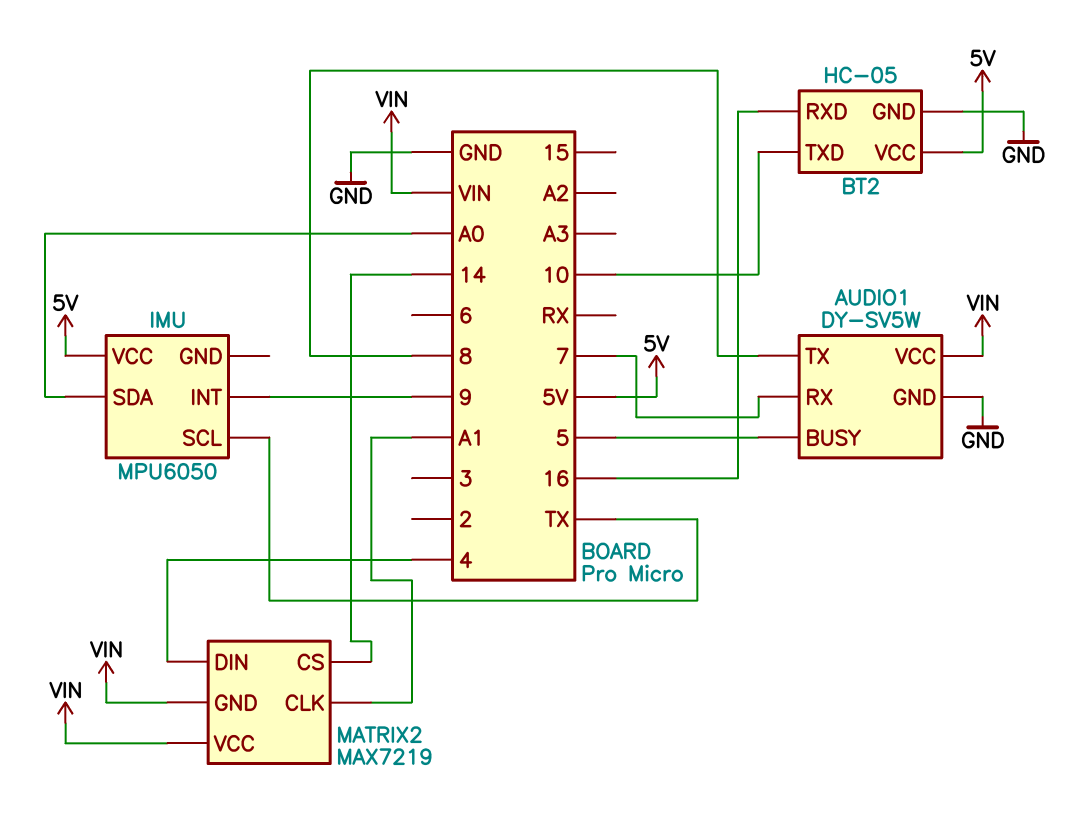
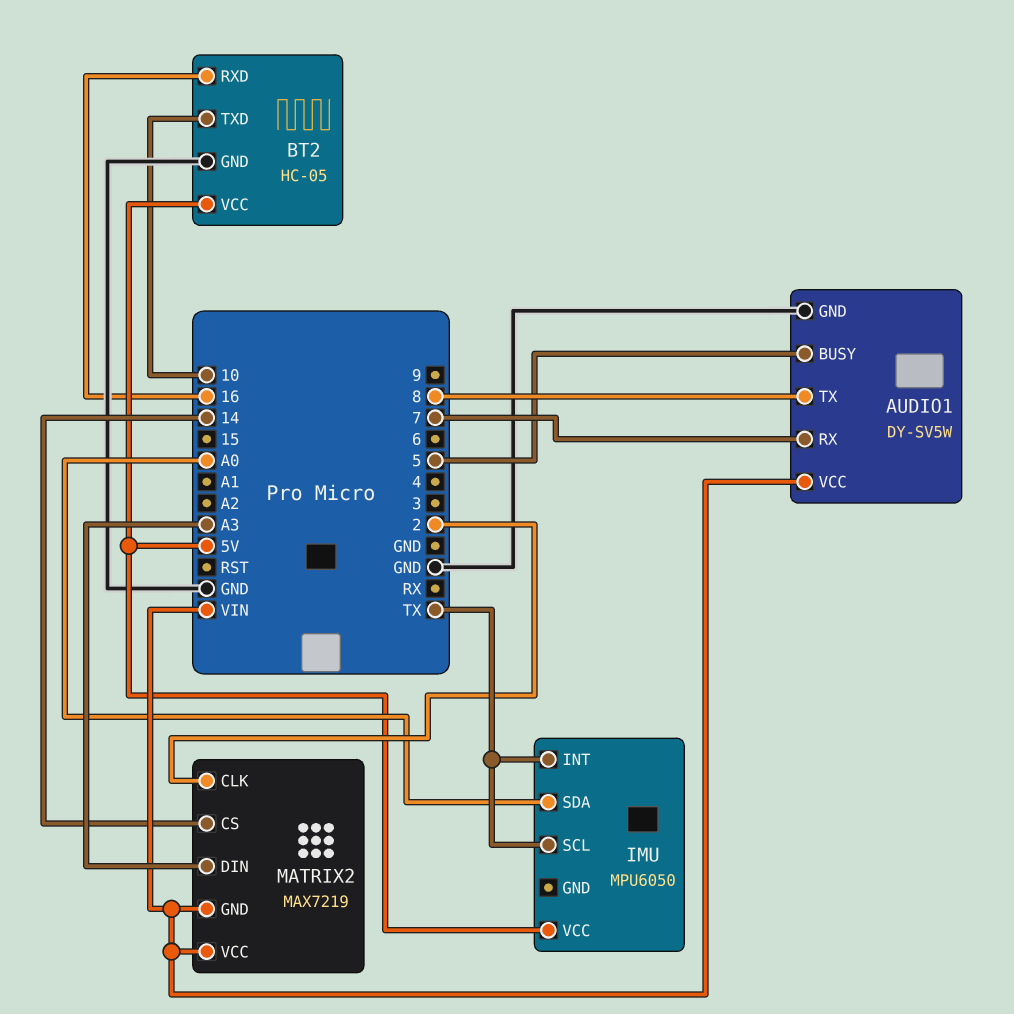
IMU pin INT: 9 -> TX
MATRIX2 pin CLK: A1 -> 2
MATRIX2 pin DIN: 4 -> A3

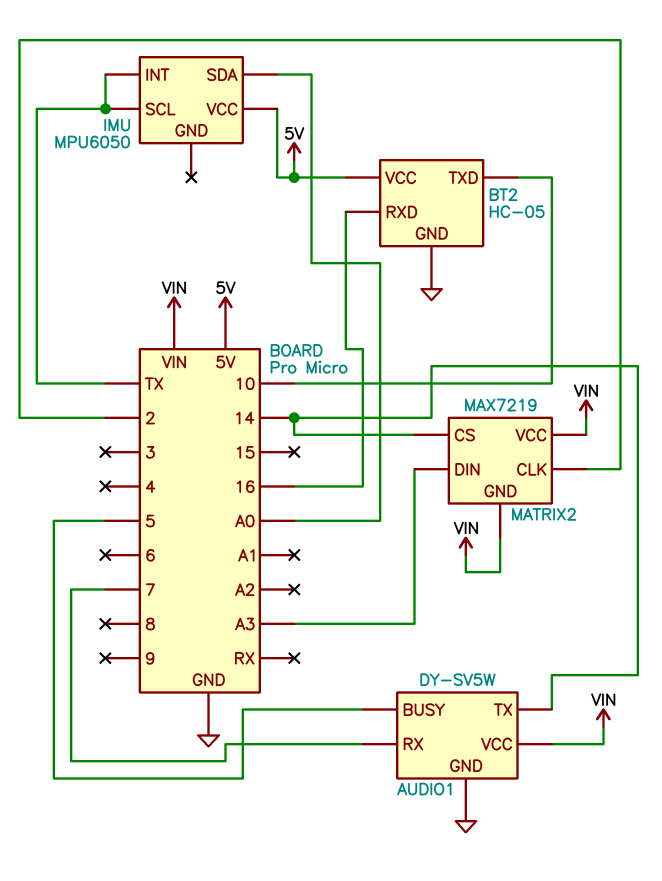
AUDIO1 pin TX: 8 -> 14

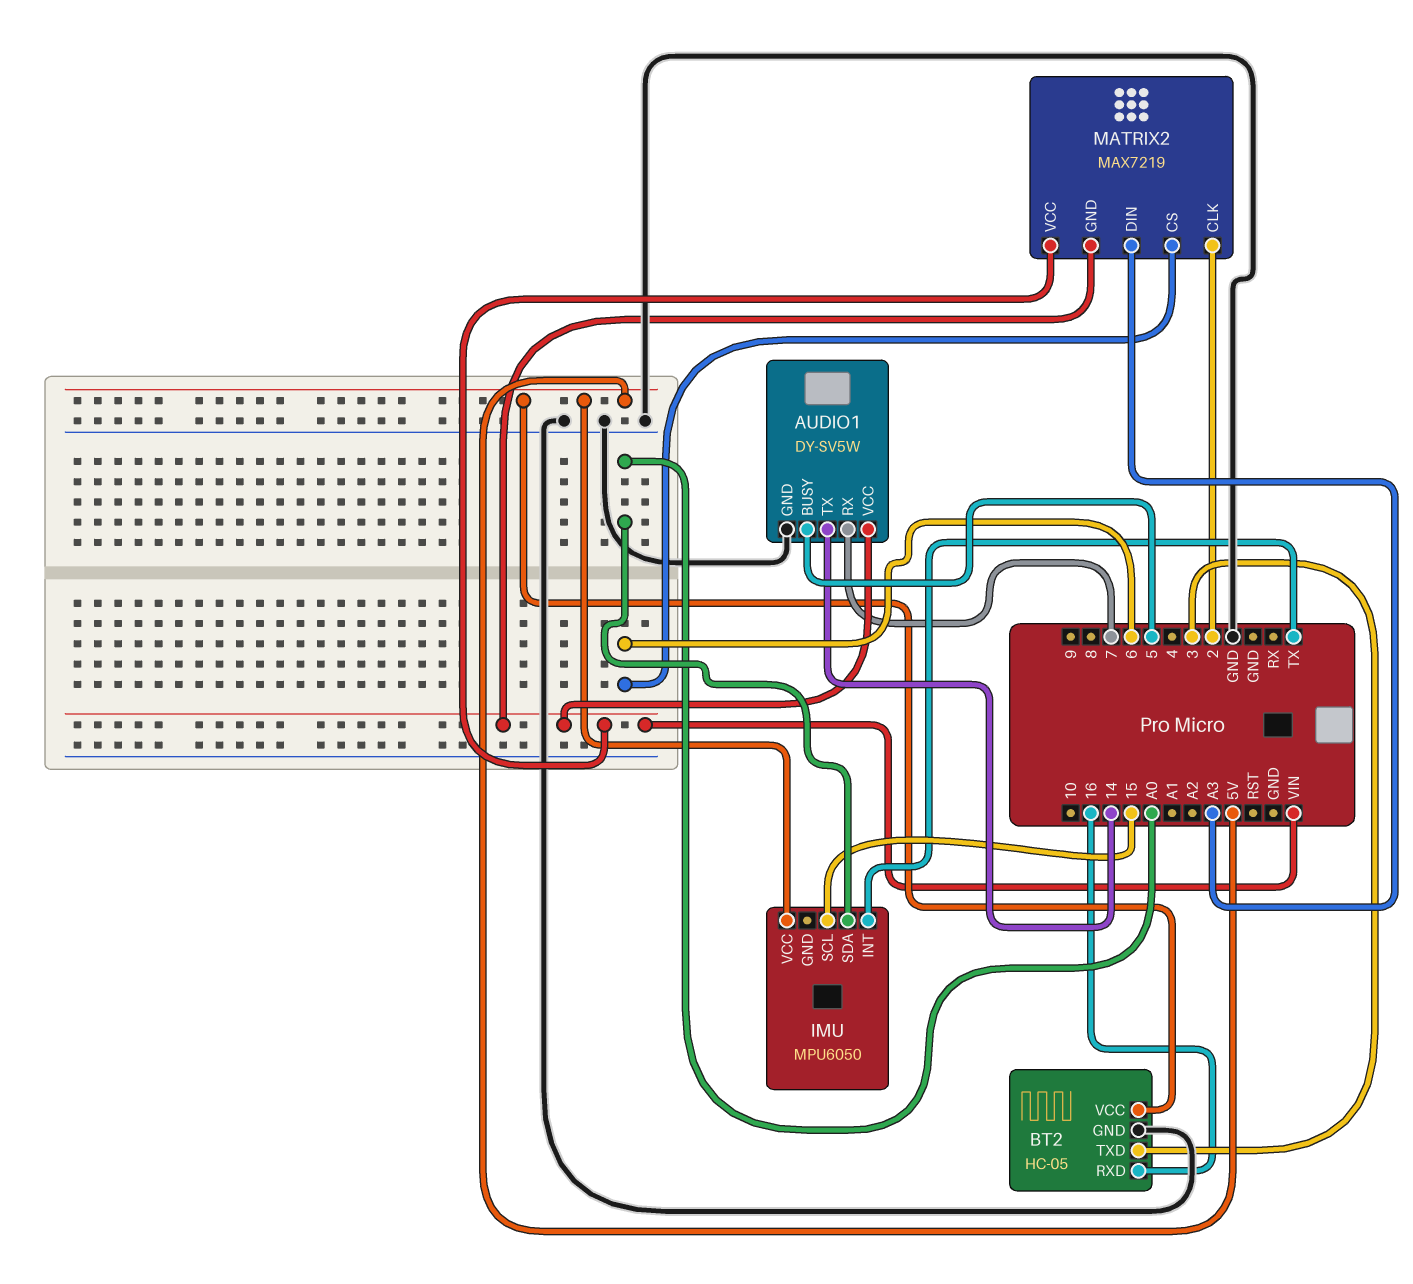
BT2 pin TXD: 10 -> 3
IMU pin SCL: TX -> 15
MATRIX2 pin CS: 14 -> 6

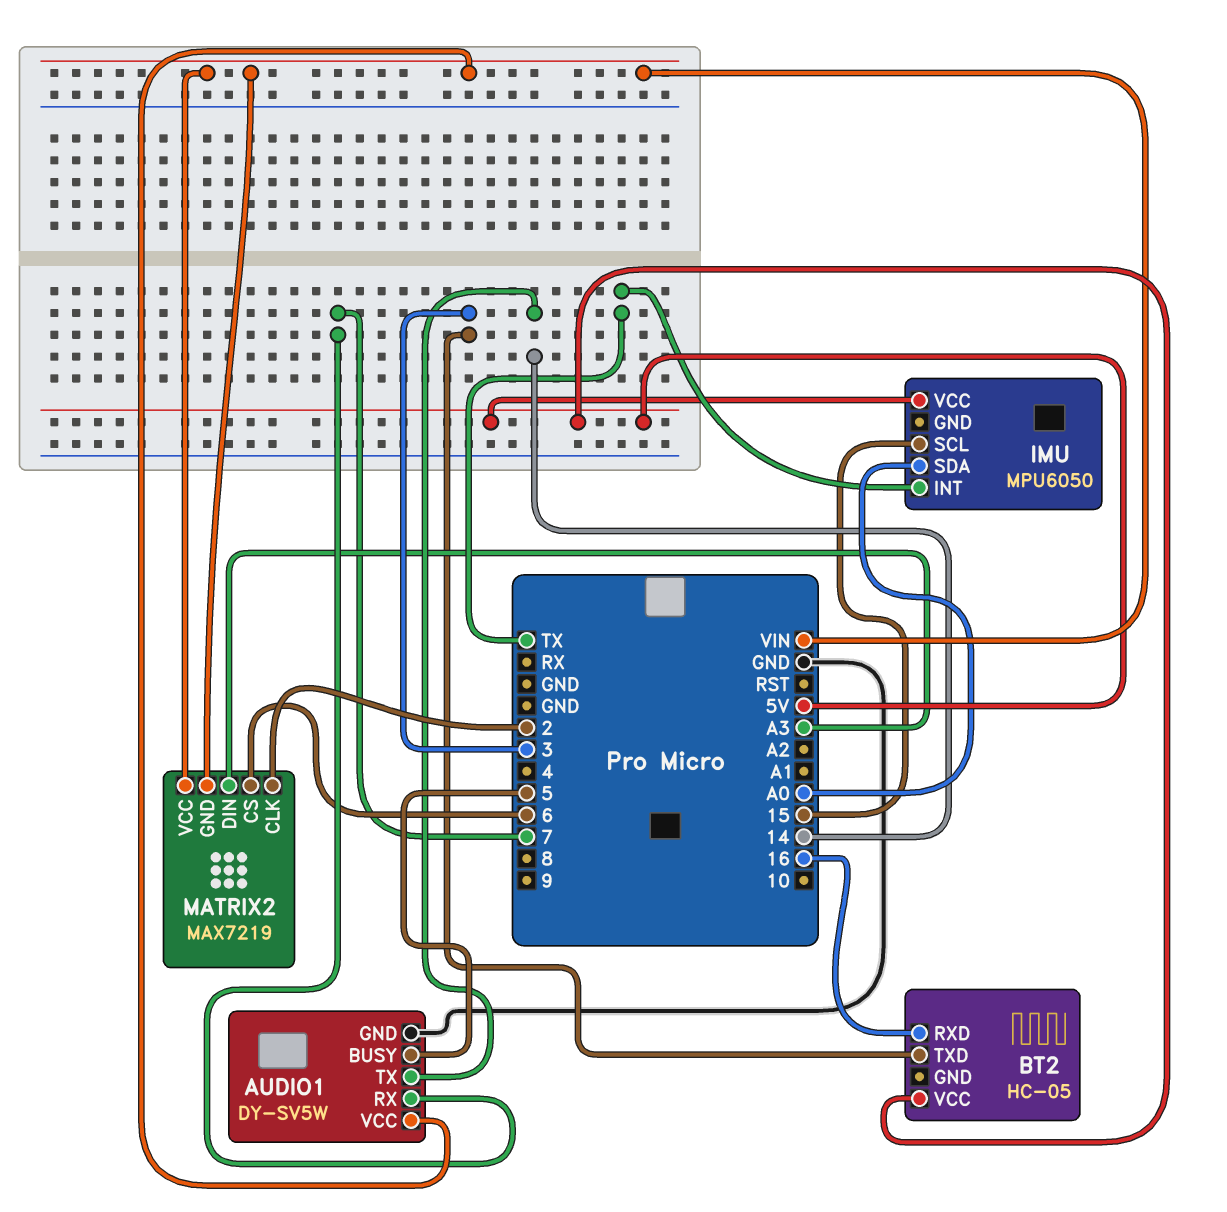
BT2 pin GND: GND -> none

